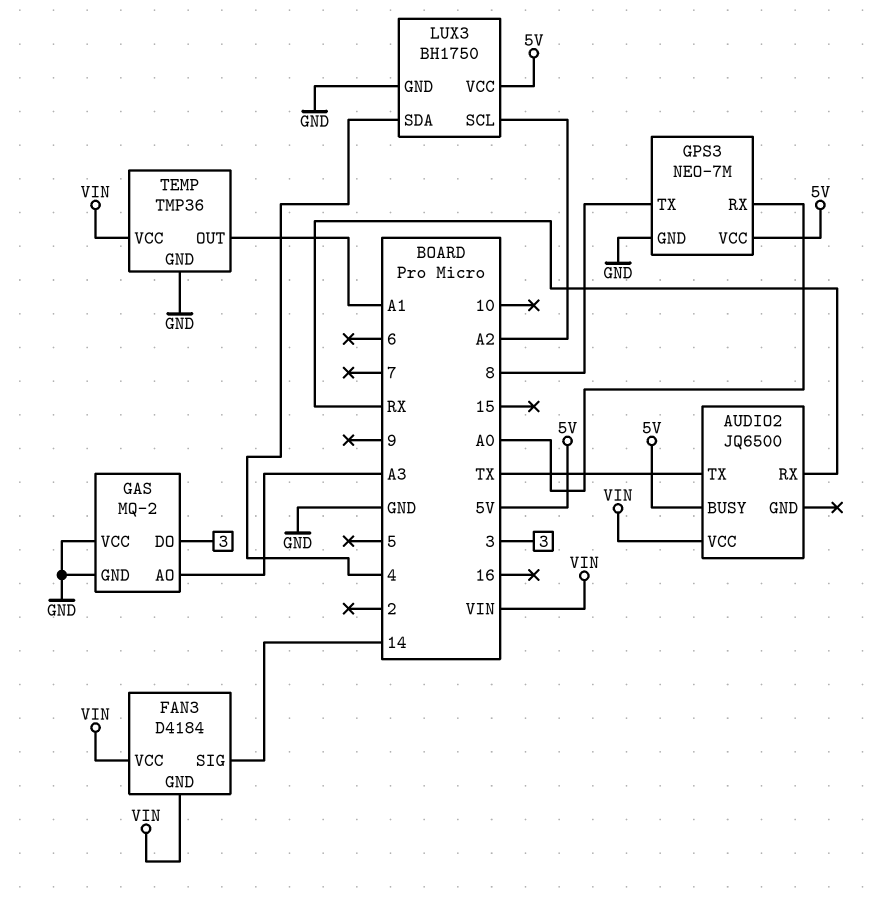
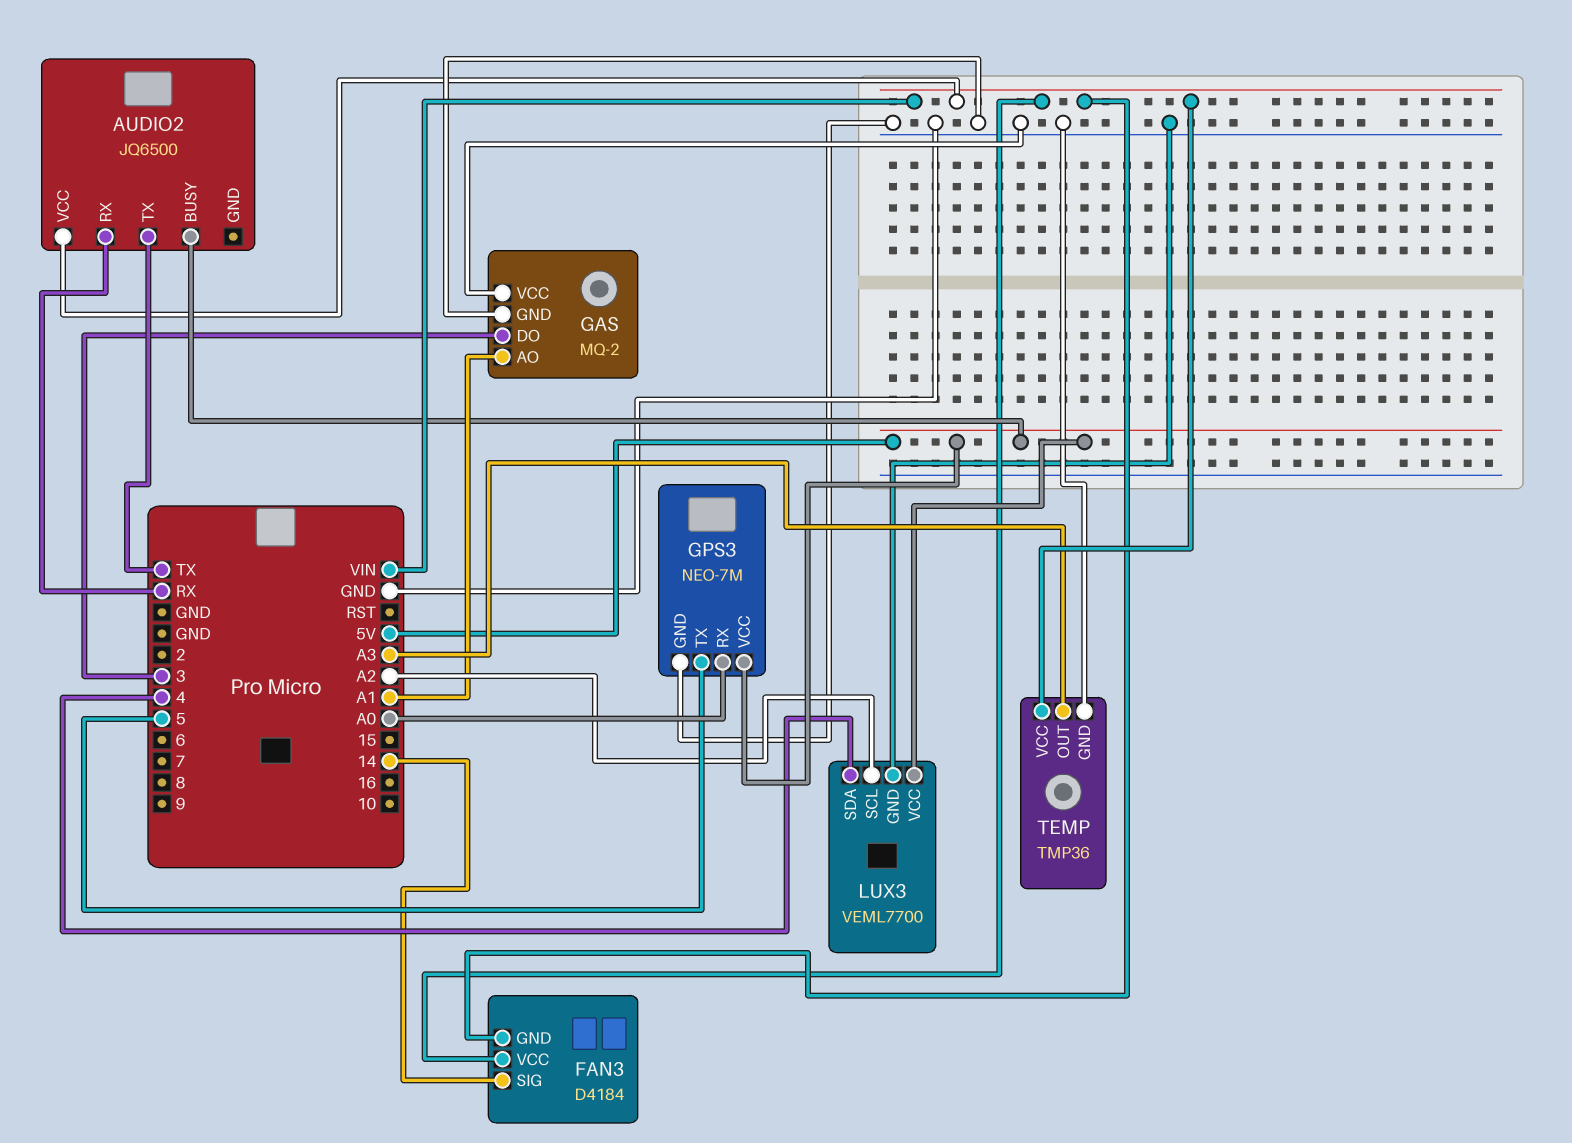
GAS pin AO: A3 -> A1
GPS3 pin TX: 8 -> 5
LUX3: BH1750 -> VEML7700
TEMP pin OUT: A1 -> A3

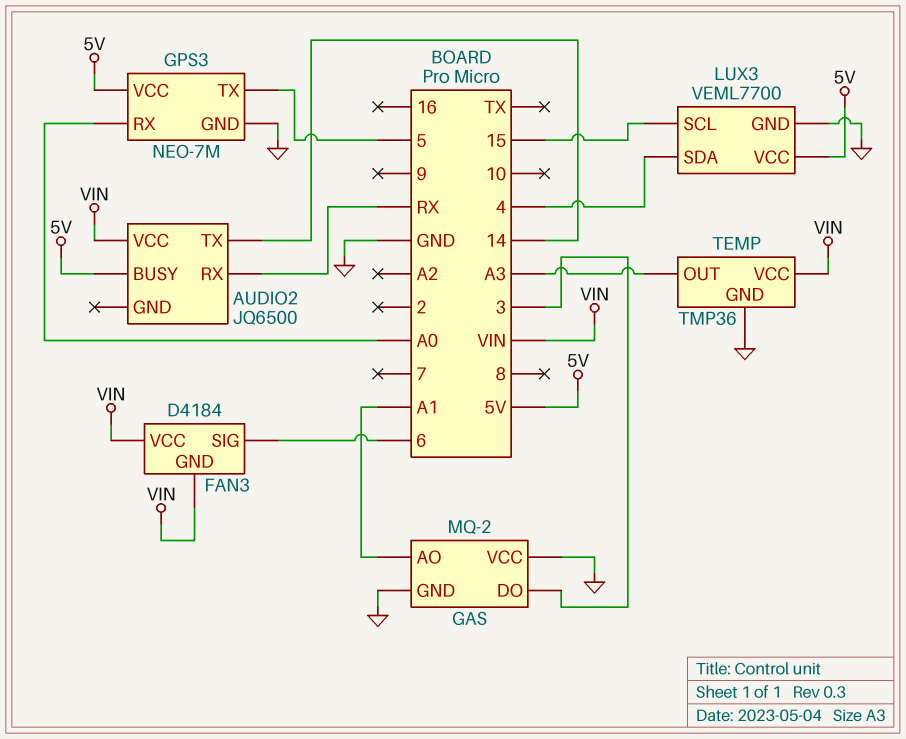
AUDIO2 pin TX: TX -> 14
FAN3 pin SIG: 14 -> 6
LUX3 pin SCL: A2 -> 15

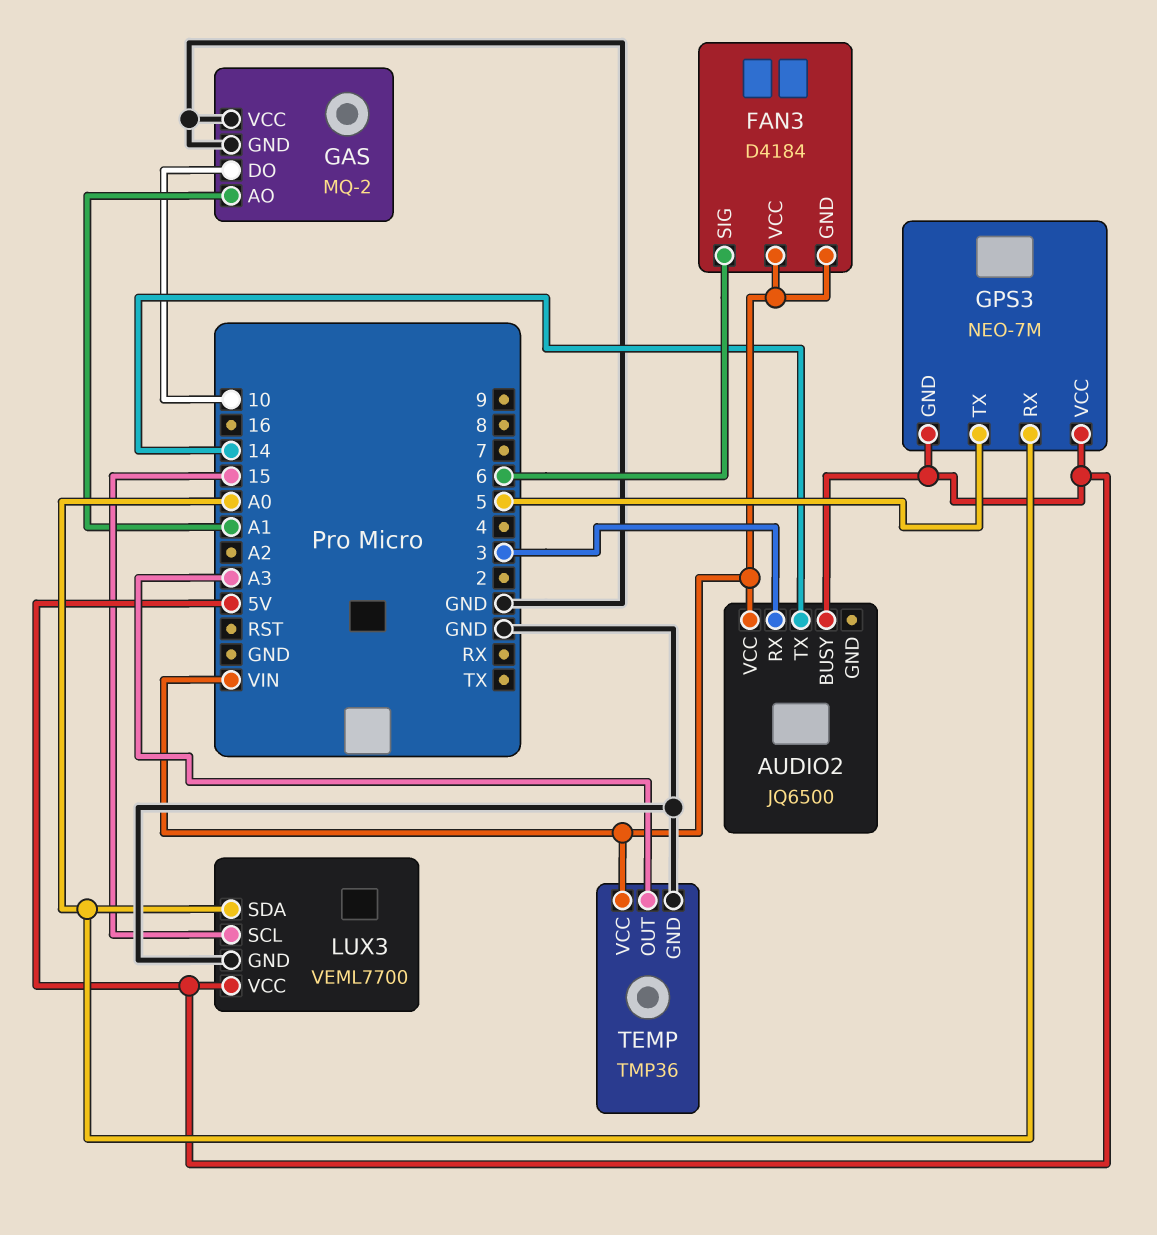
AUDIO2 pin RX: RX -> 3
GAS pin DO: 3 -> 10
GPS3 pin GND: GND -> 5V
LUX3 pin SDA: 4 -> A0

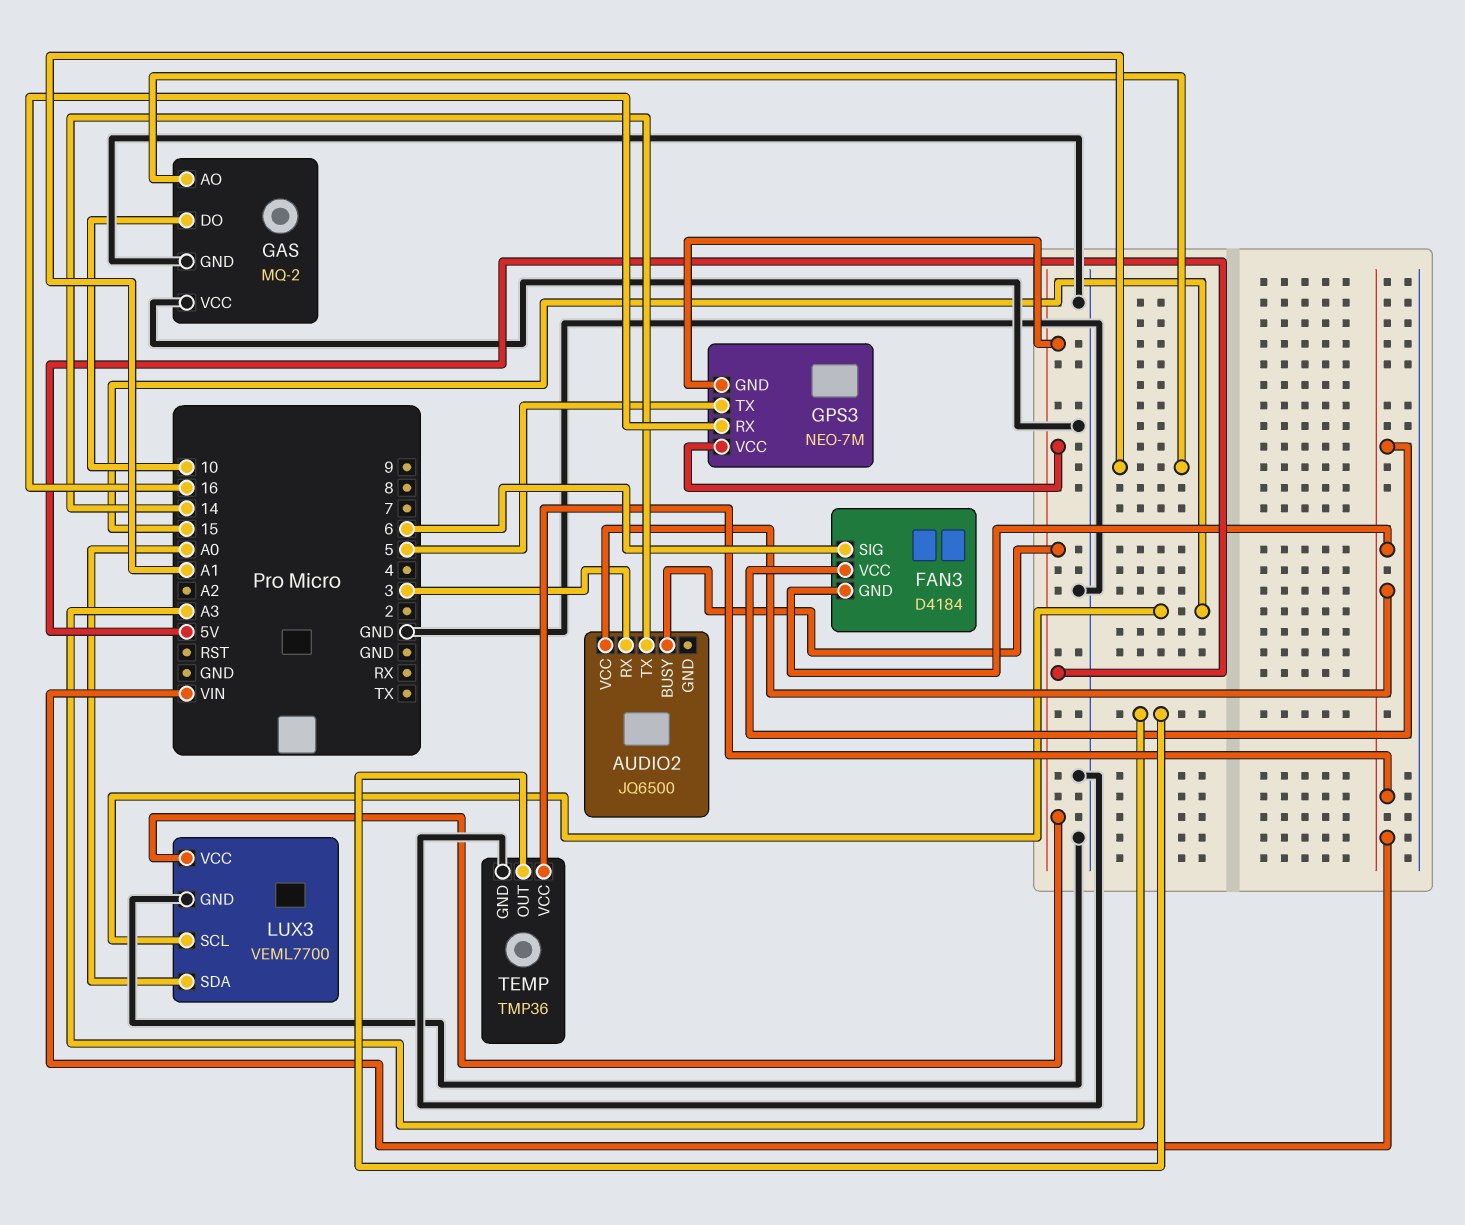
GPS3 pin RX: A0 -> 16

